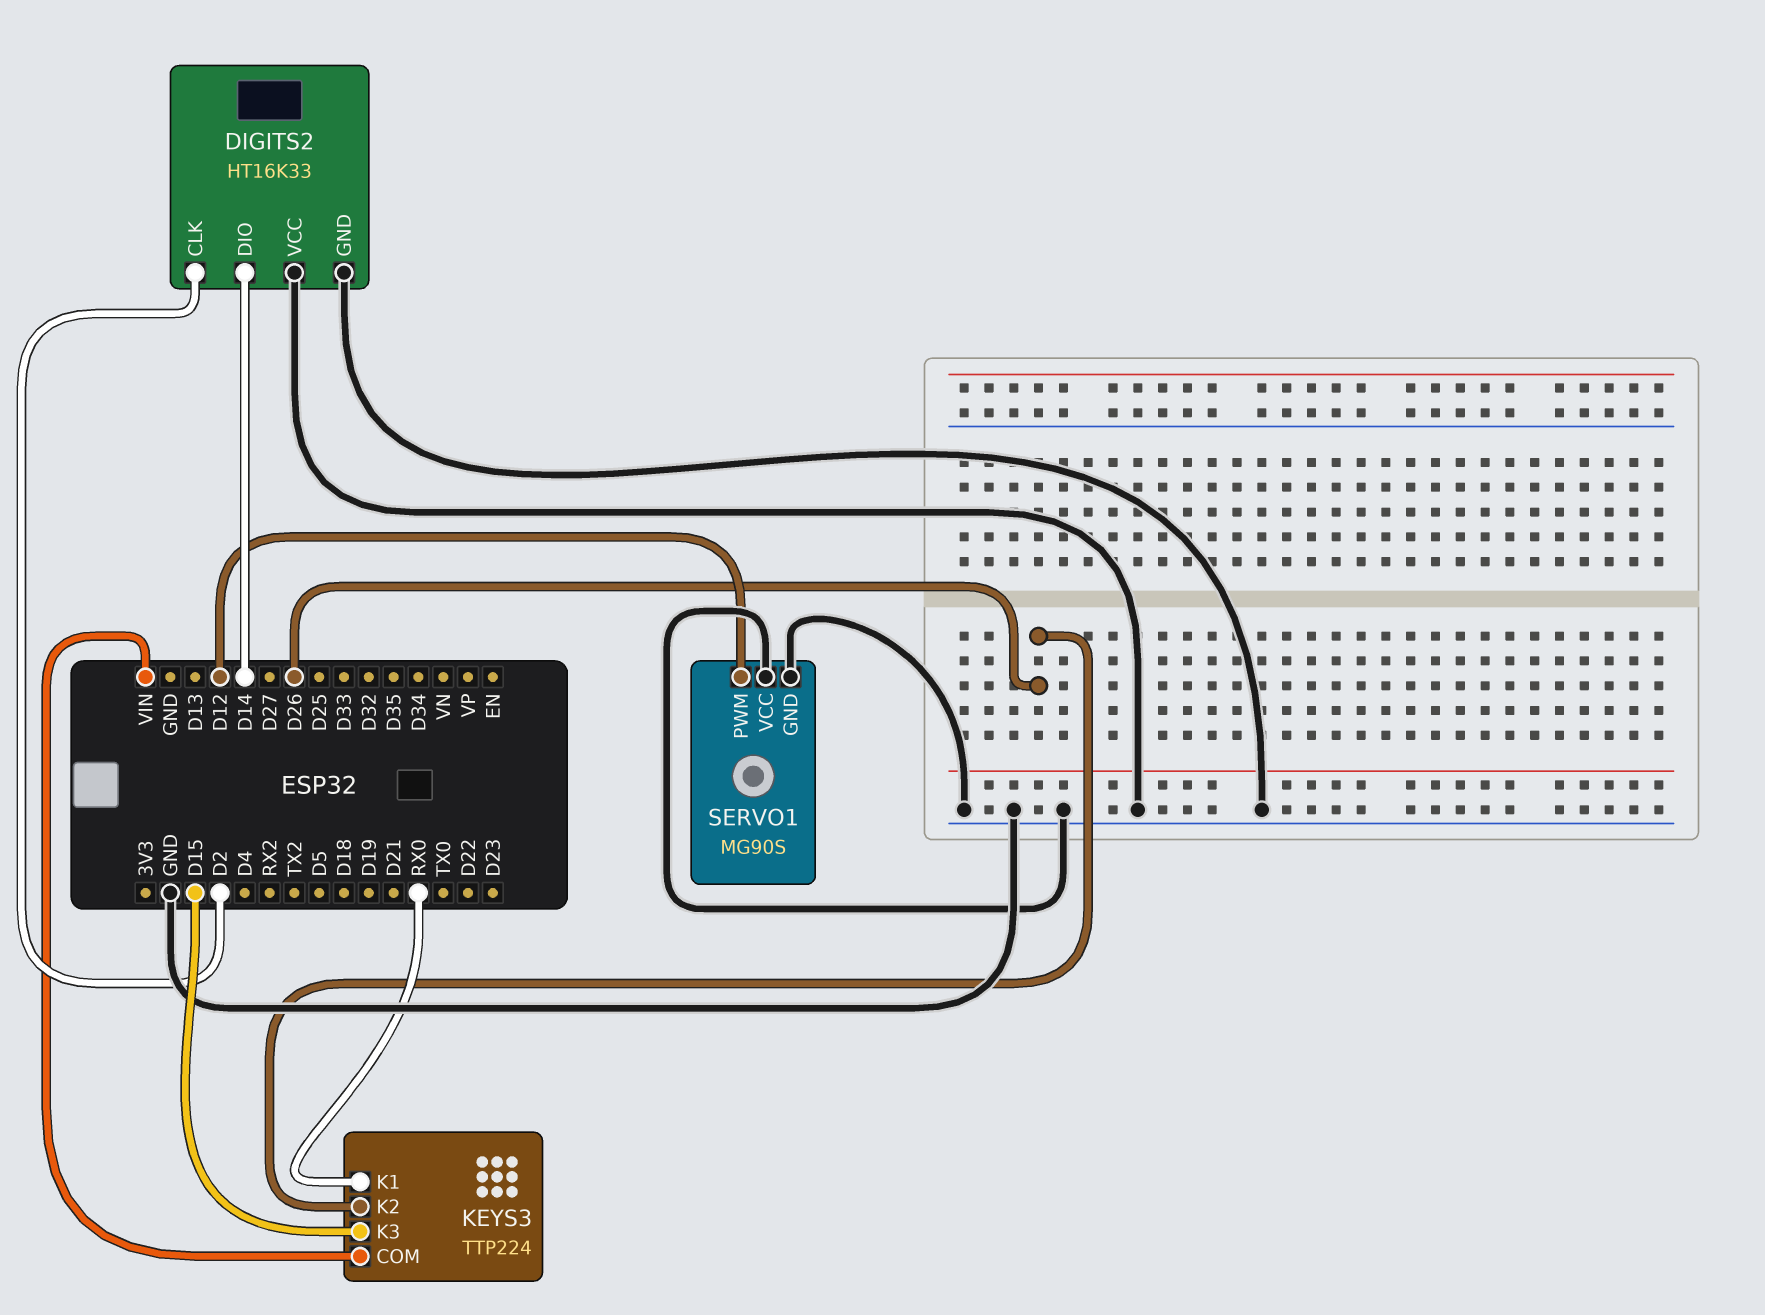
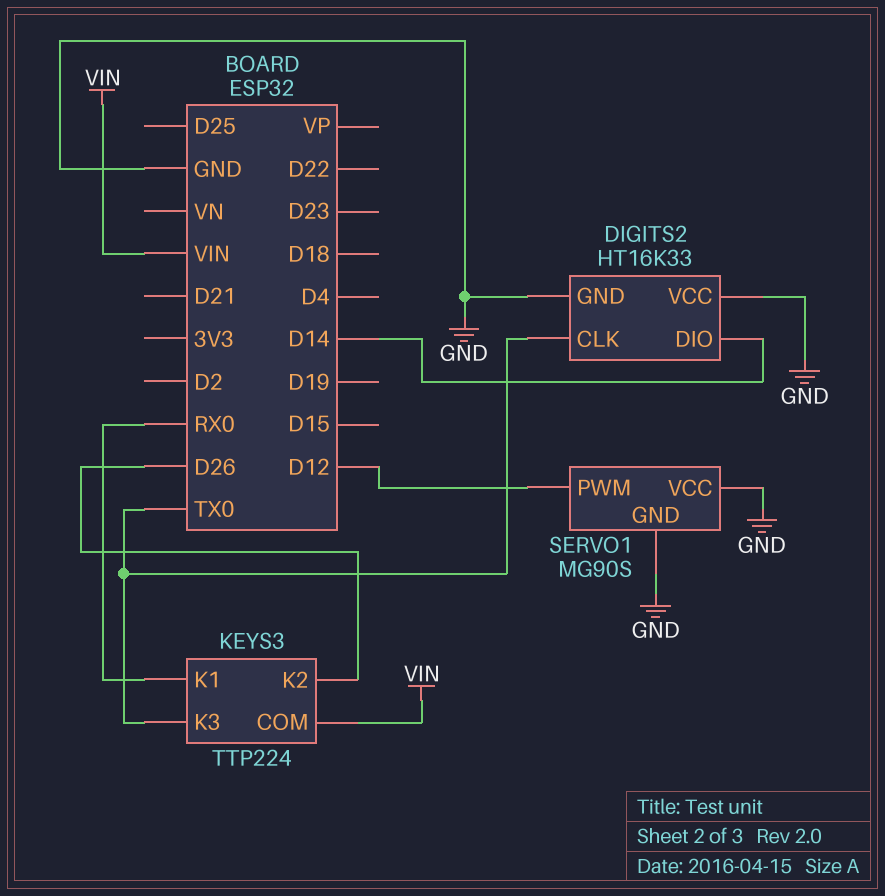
DIGITS2 pin CLK: D2 -> TX0
KEYS3 pin K3: D15 -> TX0

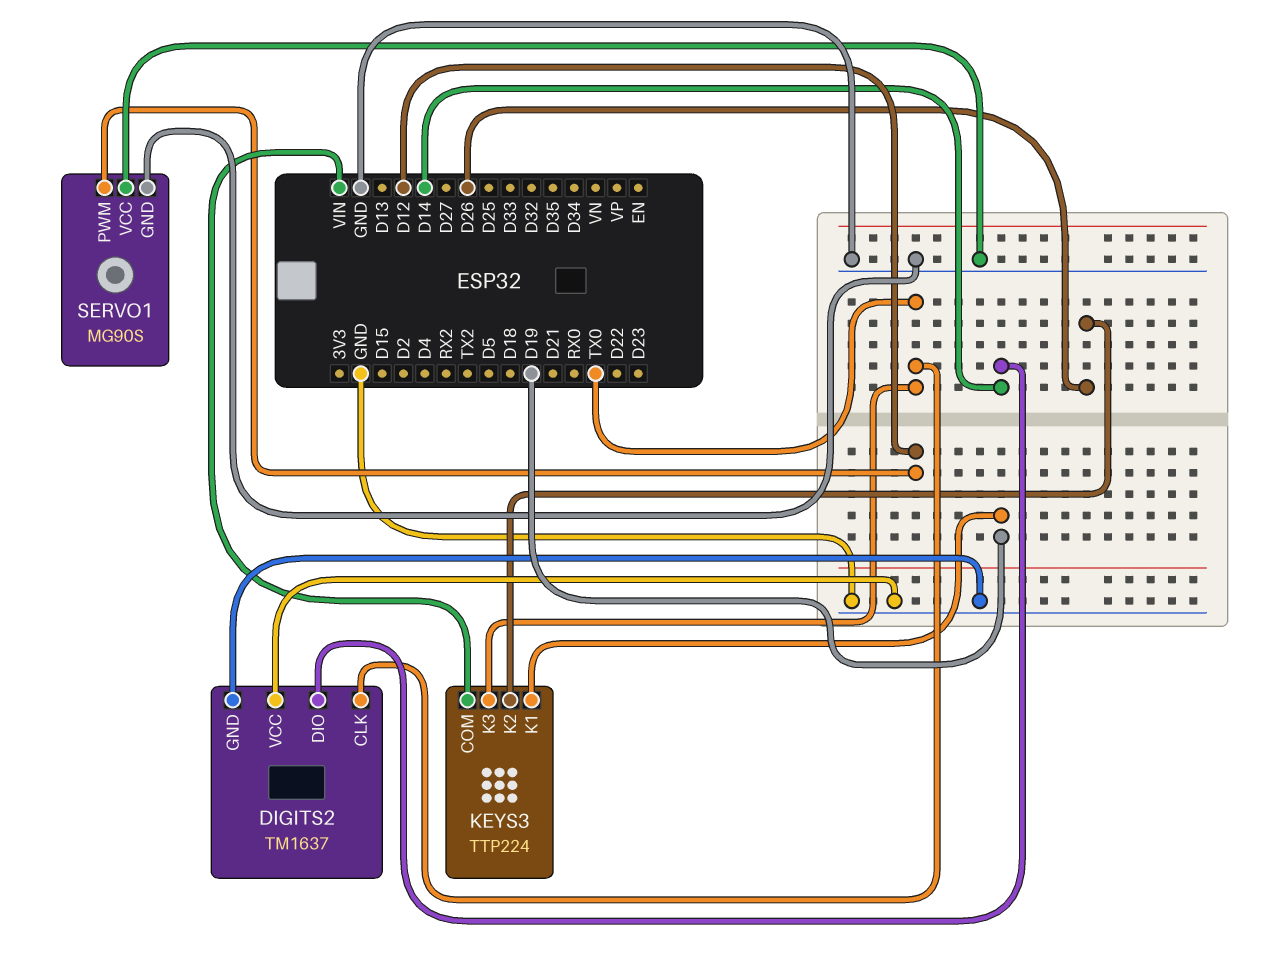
DIGITS2: HT16K33 -> TM1637
KEYS3 pin K1: RX0 -> D19

